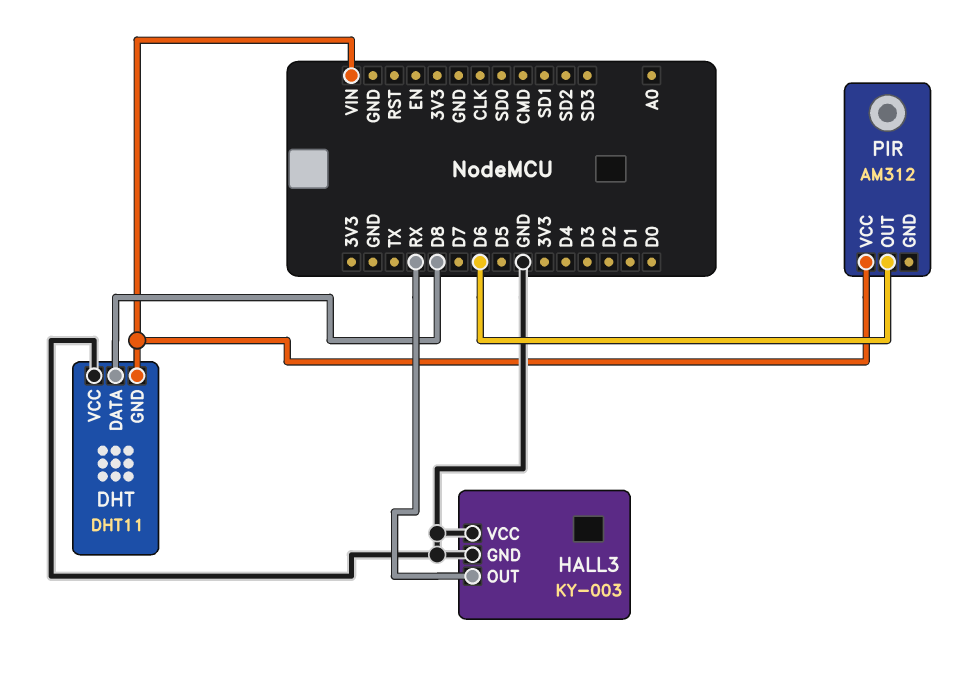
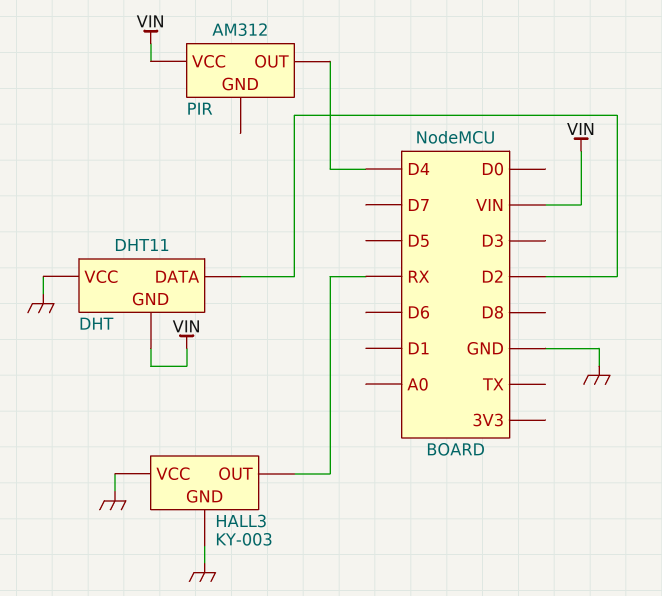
DHT pin DATA: D8 -> D2
PIR pin OUT: D6 -> D4

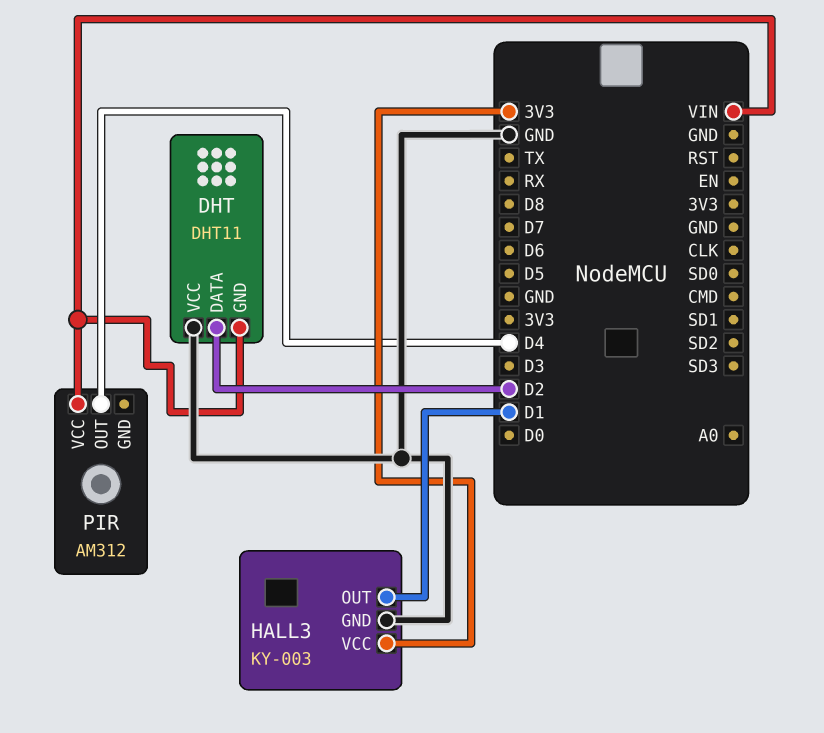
HALL3 pin OUT: RX -> D1
HALL3 pin VCC: GND -> 3V3

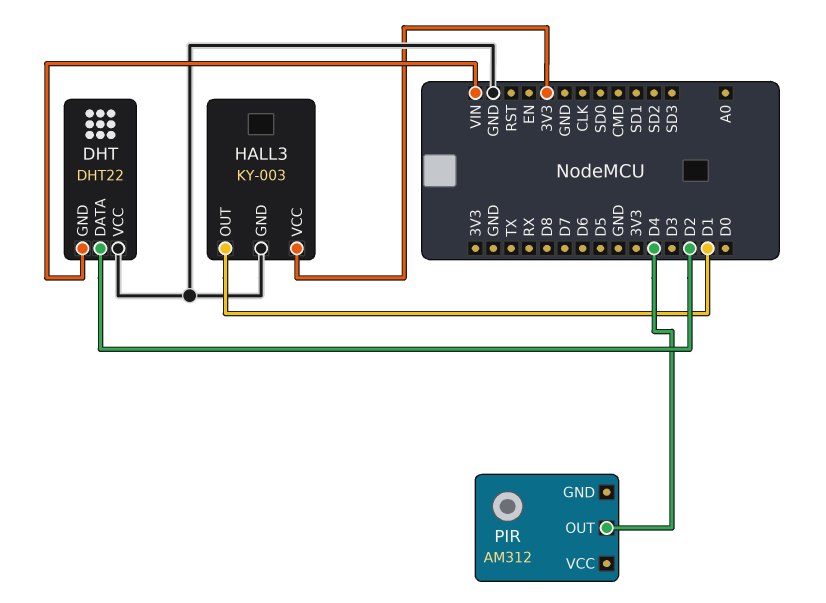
DHT: DHT11 -> DHT22
PIR pin VCC: VIN -> none

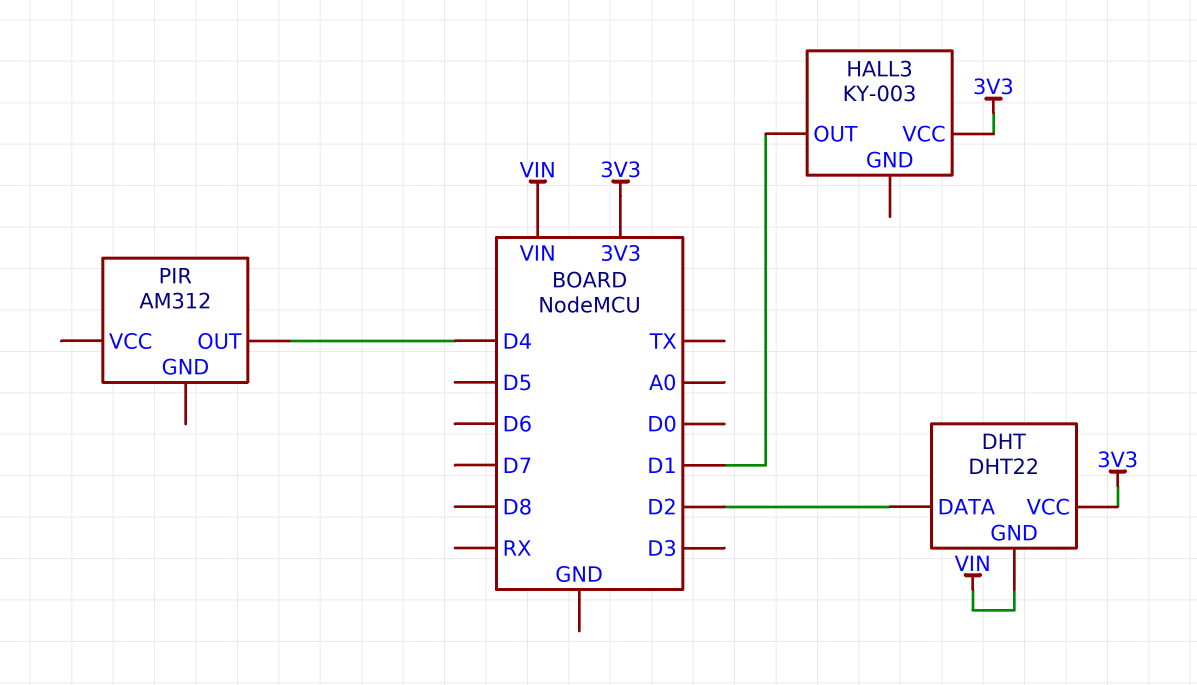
DHT pin VCC: GND -> 3V3
HALL3 pin GND: GND -> none

